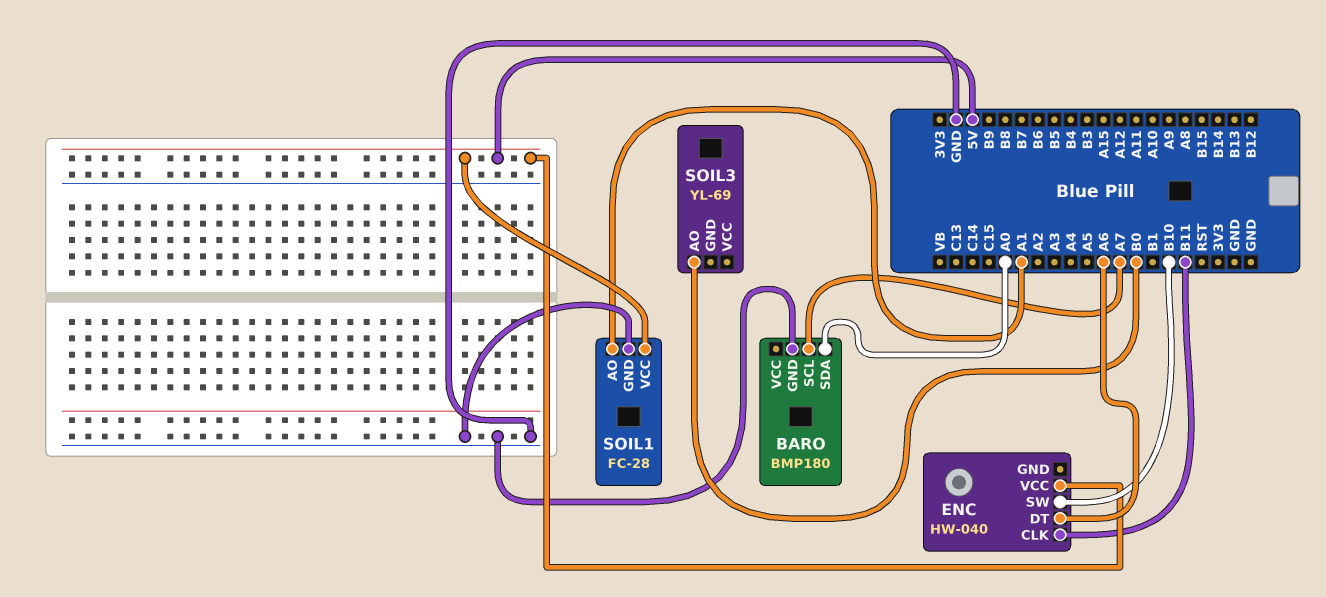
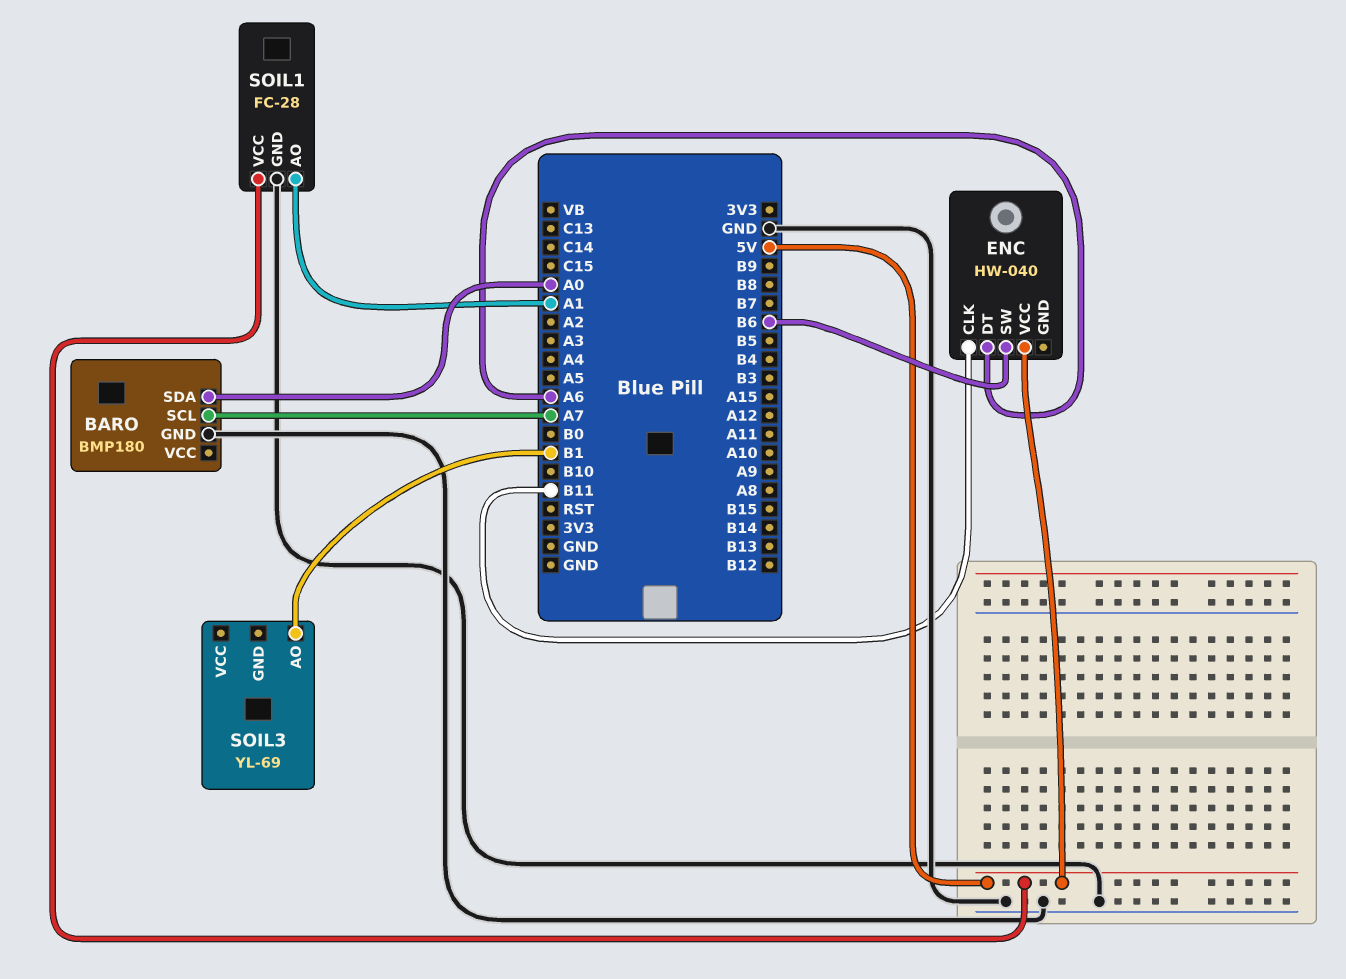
ENC pin SW: B10 -> B6
SOIL3 pin AO: B0 -> B1

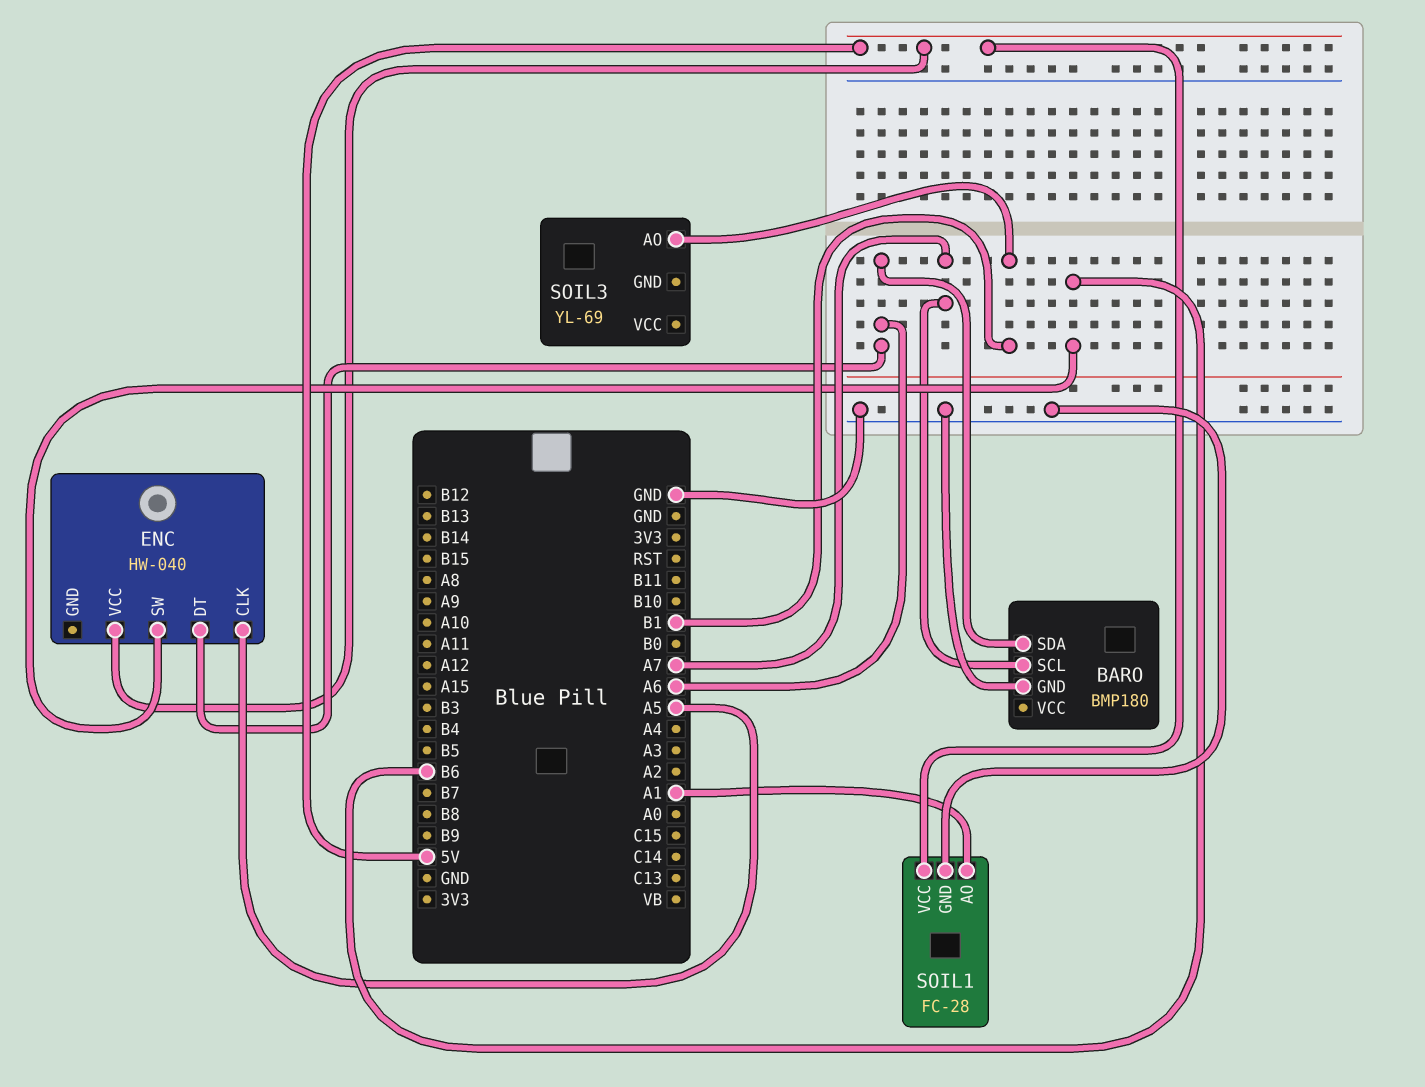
BARO pin SDA: A0 -> A6
ENC pin CLK: B11 -> A5

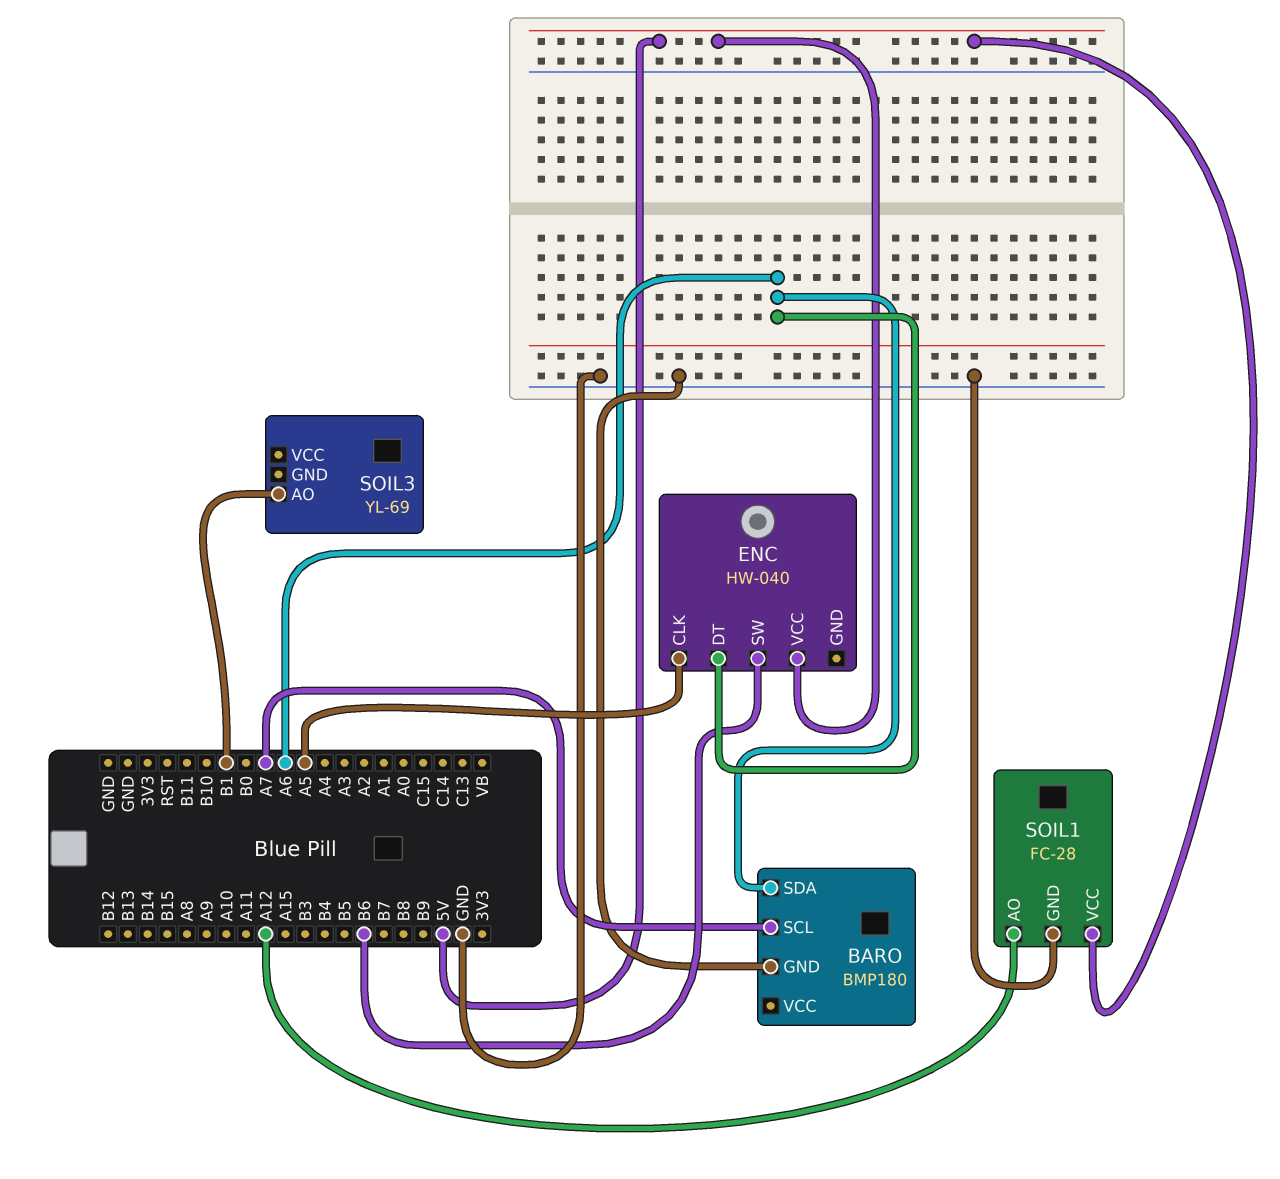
SOIL1 pin AO: A1 -> A12

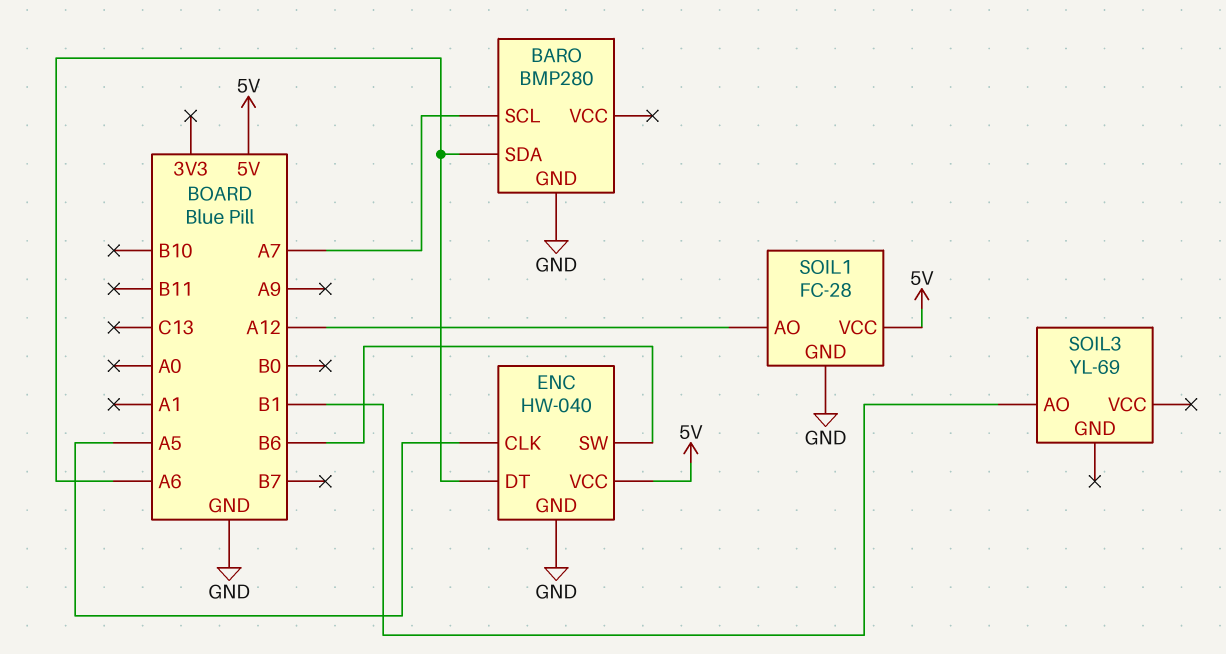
BARO: BMP180 -> BMP280
ENC pin GND: none -> GND

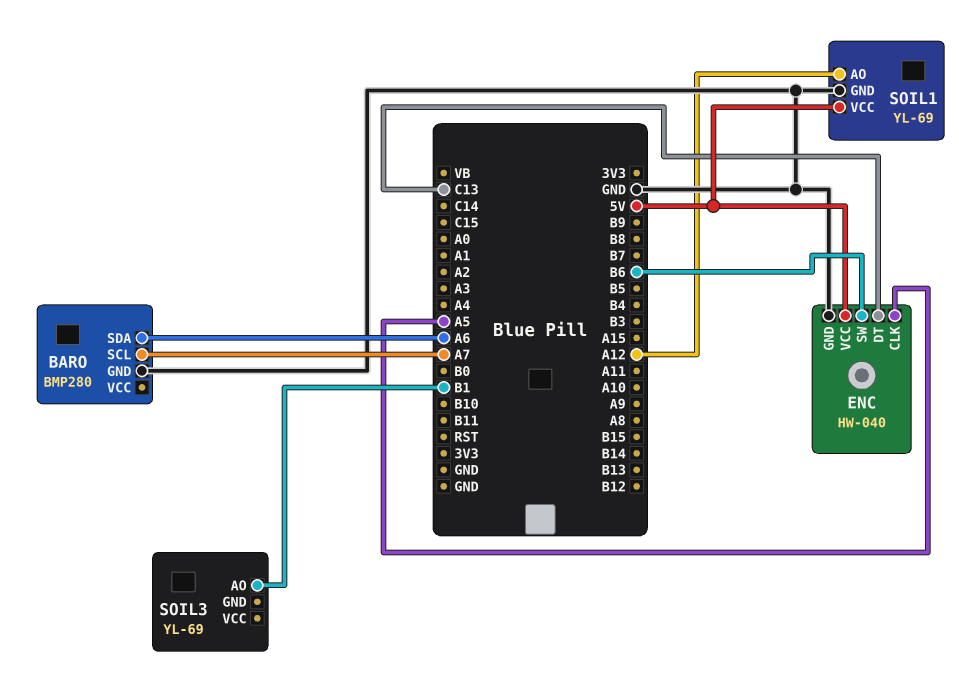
ENC pin DT: A6 -> C13
SOIL1: FC-28 -> YL-69

